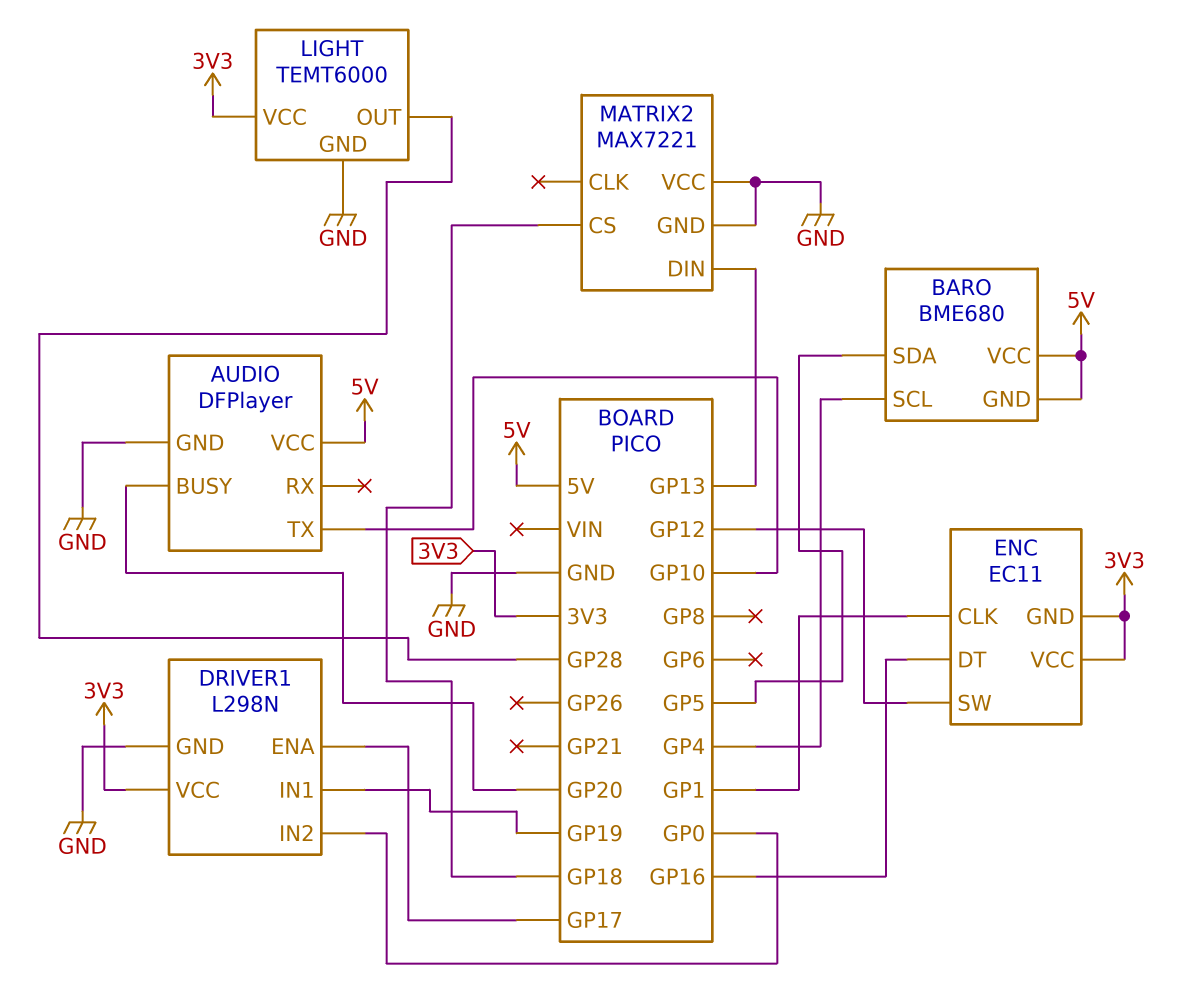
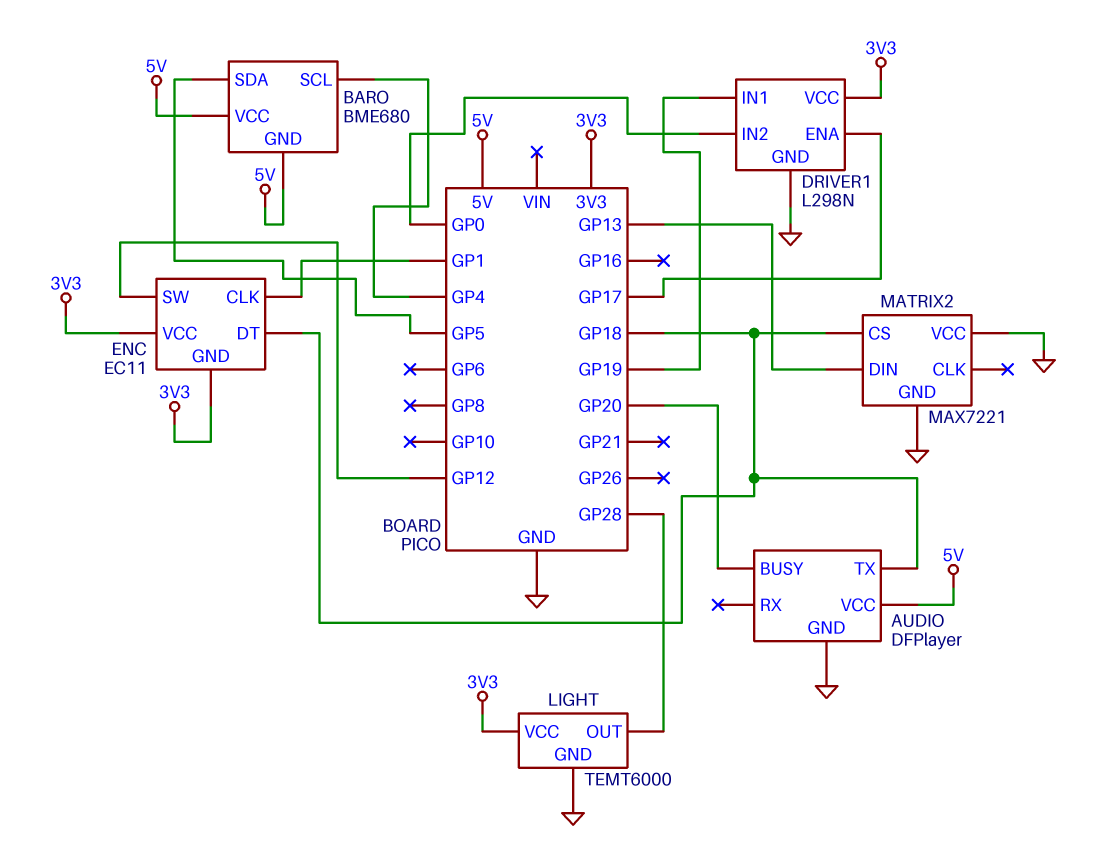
AUDIO pin TX: GP10 -> GP18
ENC pin DT: GP16 -> GP18

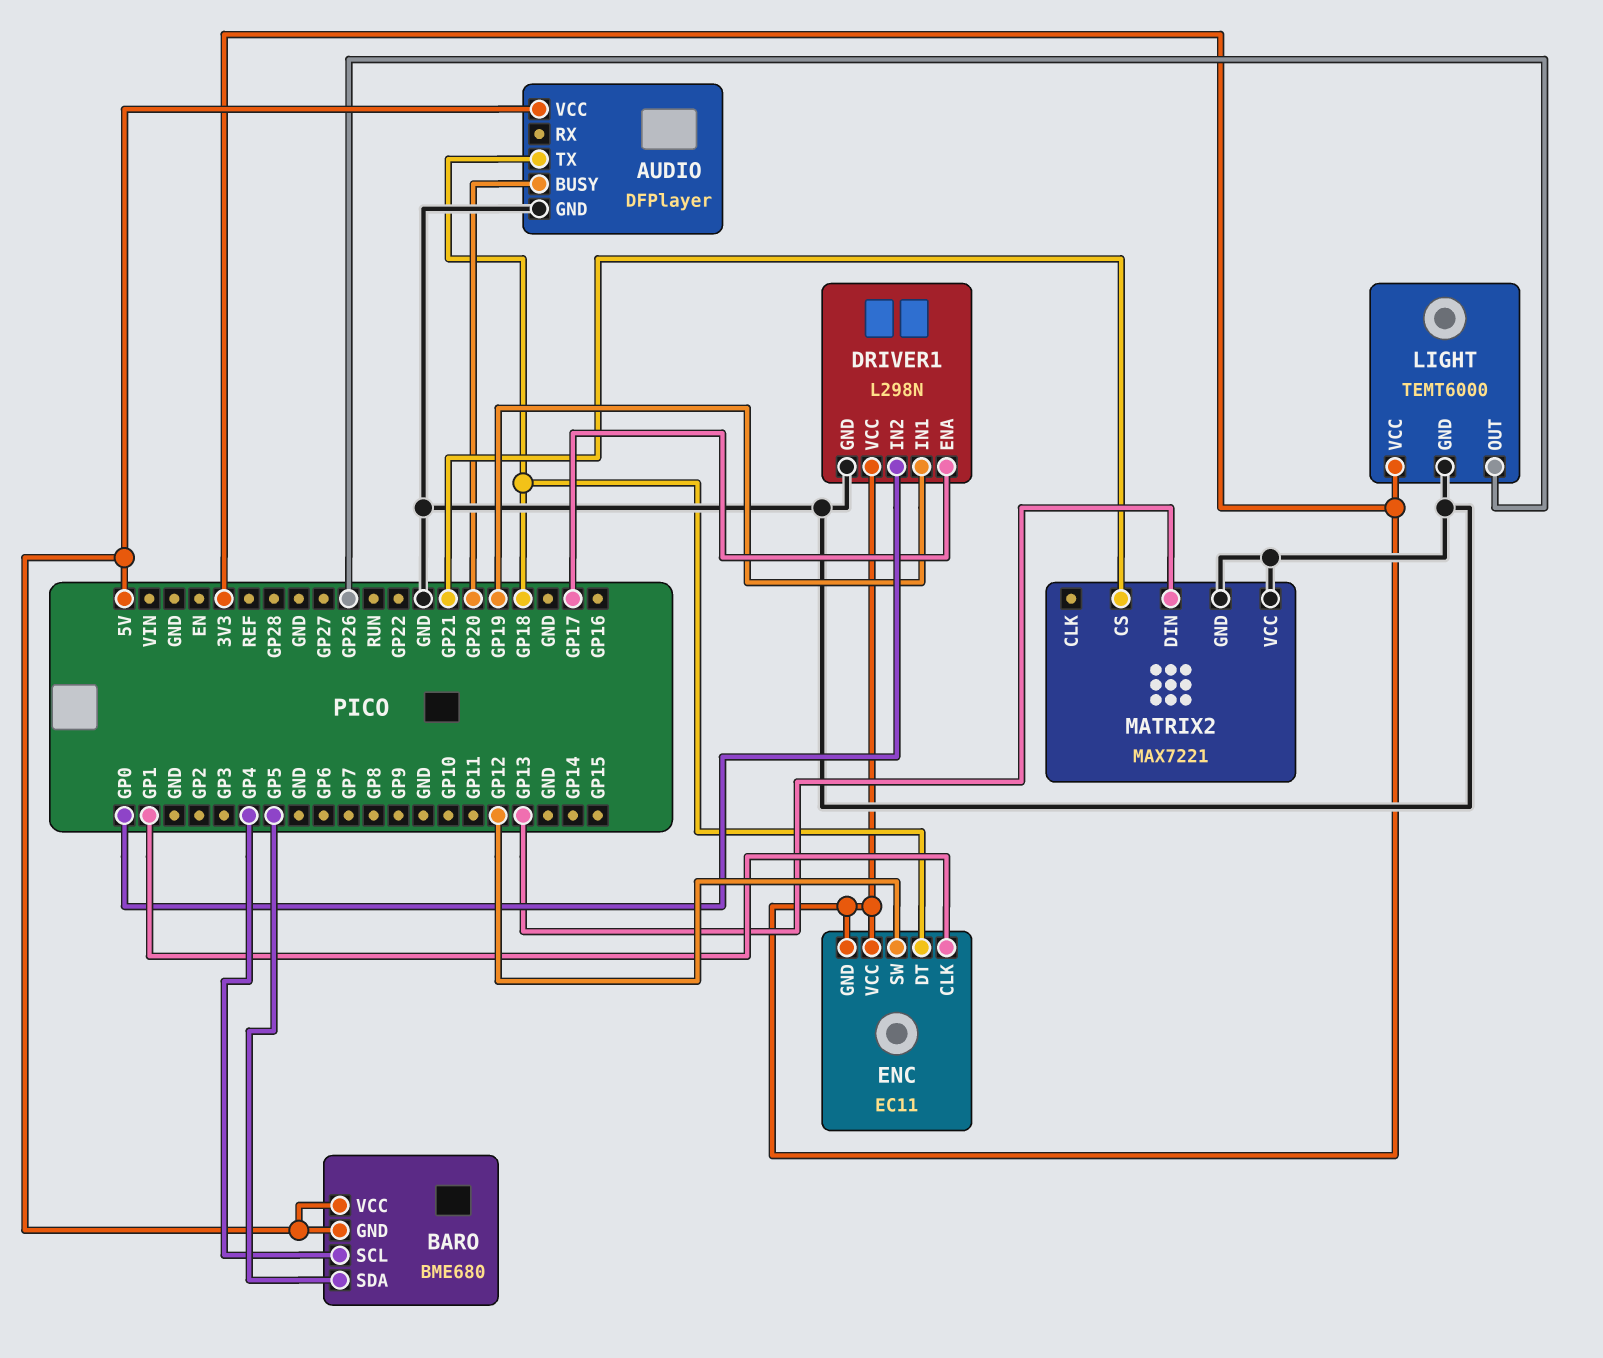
LIGHT pin OUT: GP28 -> GP26
MATRIX2 pin CS: GP18 -> GP21

